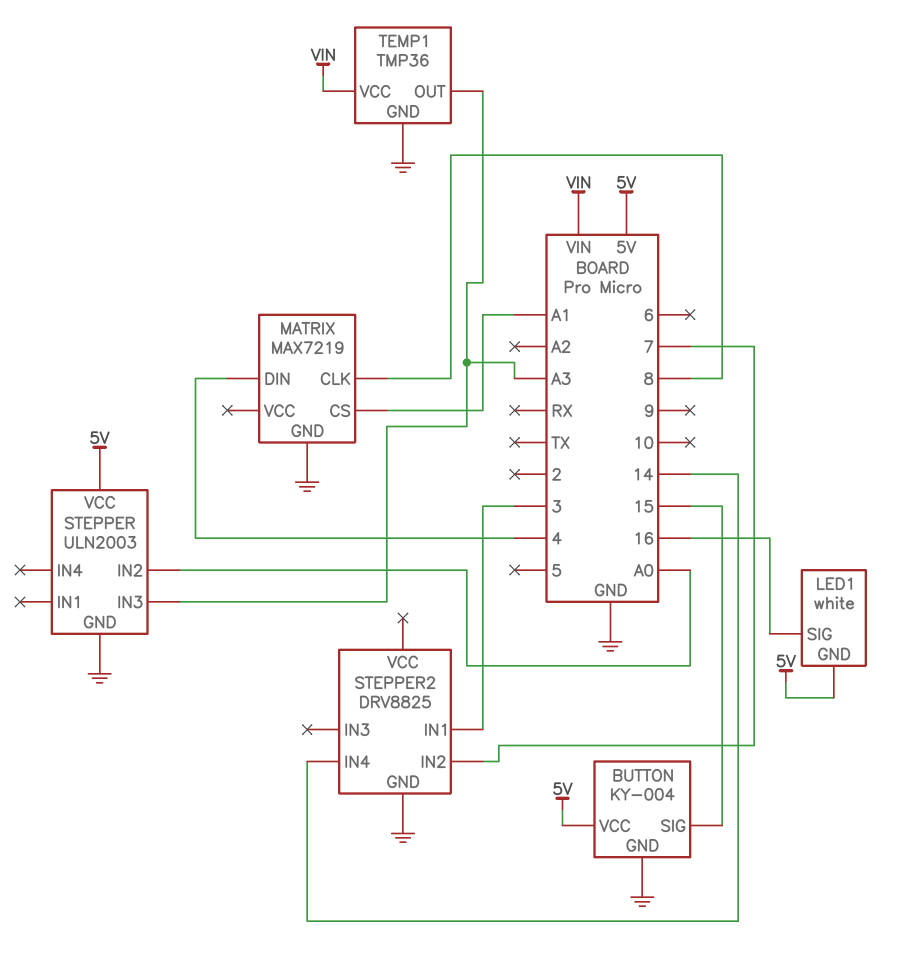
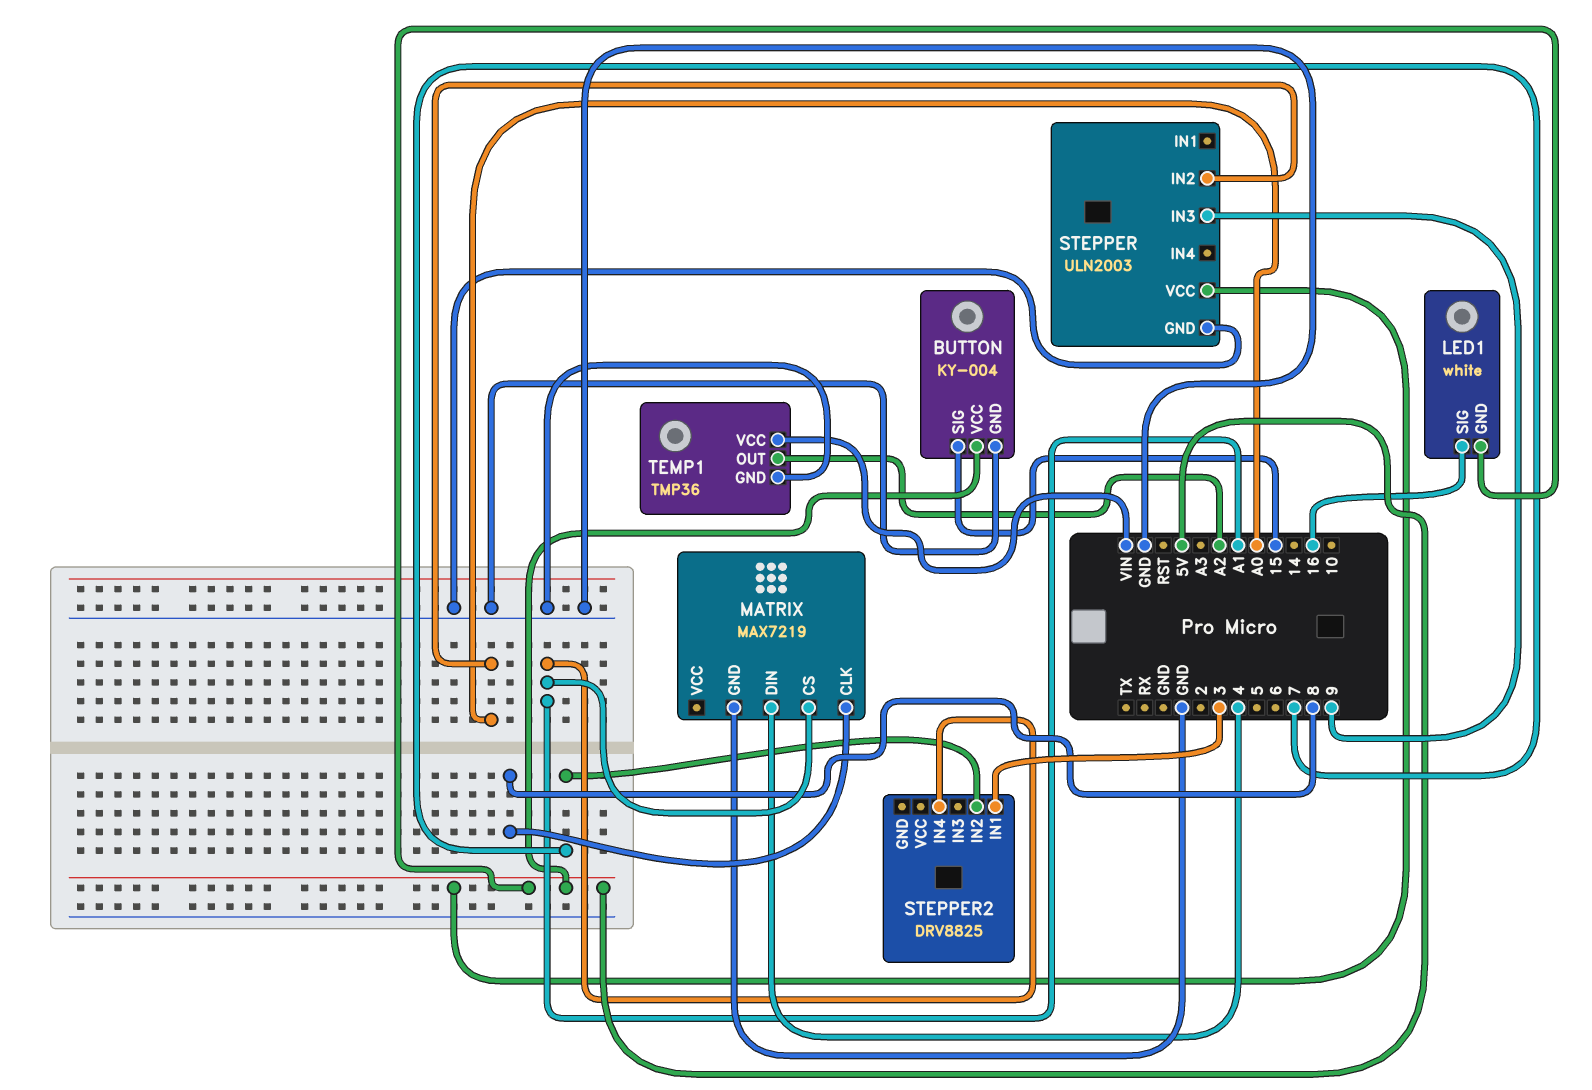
STEPPER pin IN3: A3 -> 9
STEPPER2 pin GND: GND -> none
STEPPER2 pin IN4: 14 -> A1
TEMP1 pin OUT: A3 -> A2

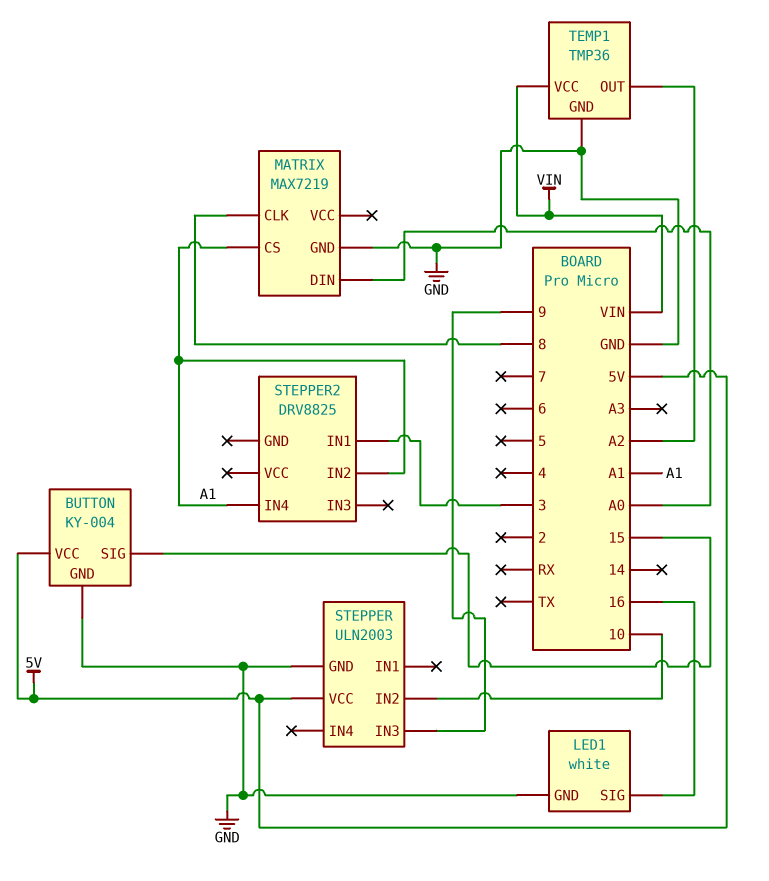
LED1 pin GND: 5V -> GND
MATRIX pin DIN: 4 -> A0
STEPPER pin IN2: A0 -> 10
STEPPER2 pin IN2: 7 -> A1

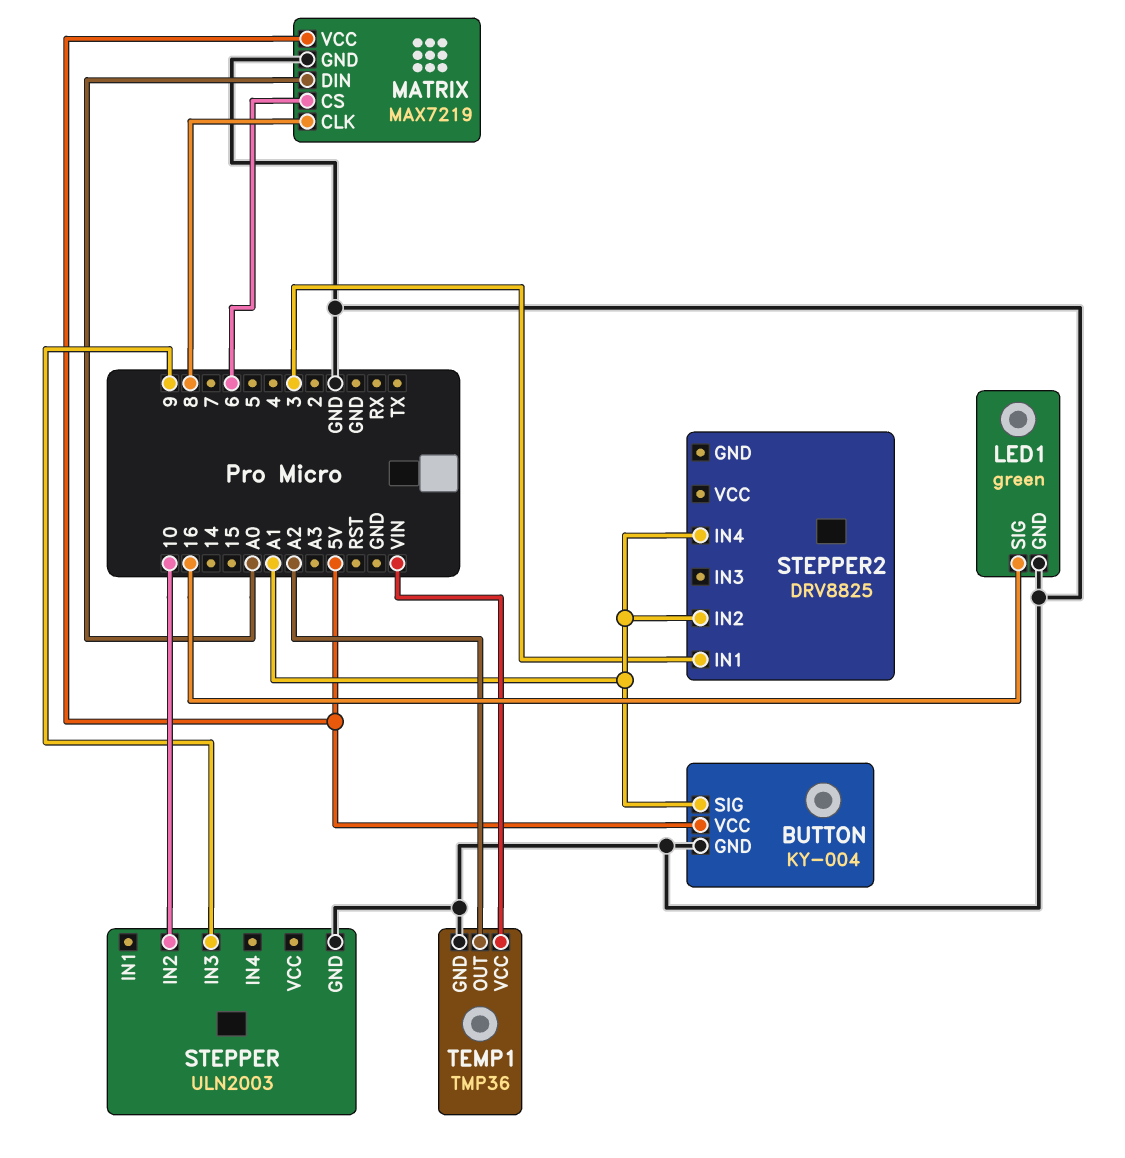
BUTTON pin SIG: 15 -> A1
LED1: white -> green
MATRIX pin CS: A1 -> 6
MATRIX pin VCC: none -> 5V
STEPPER pin VCC: 5V -> none

